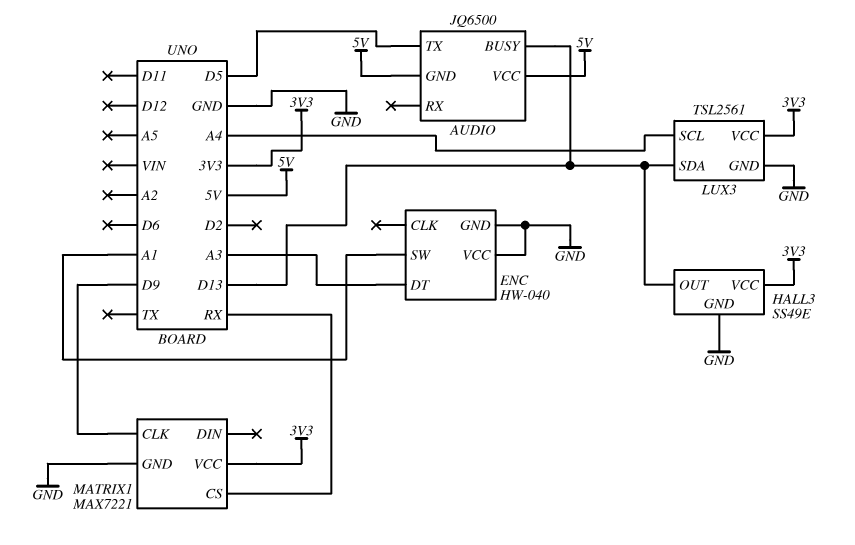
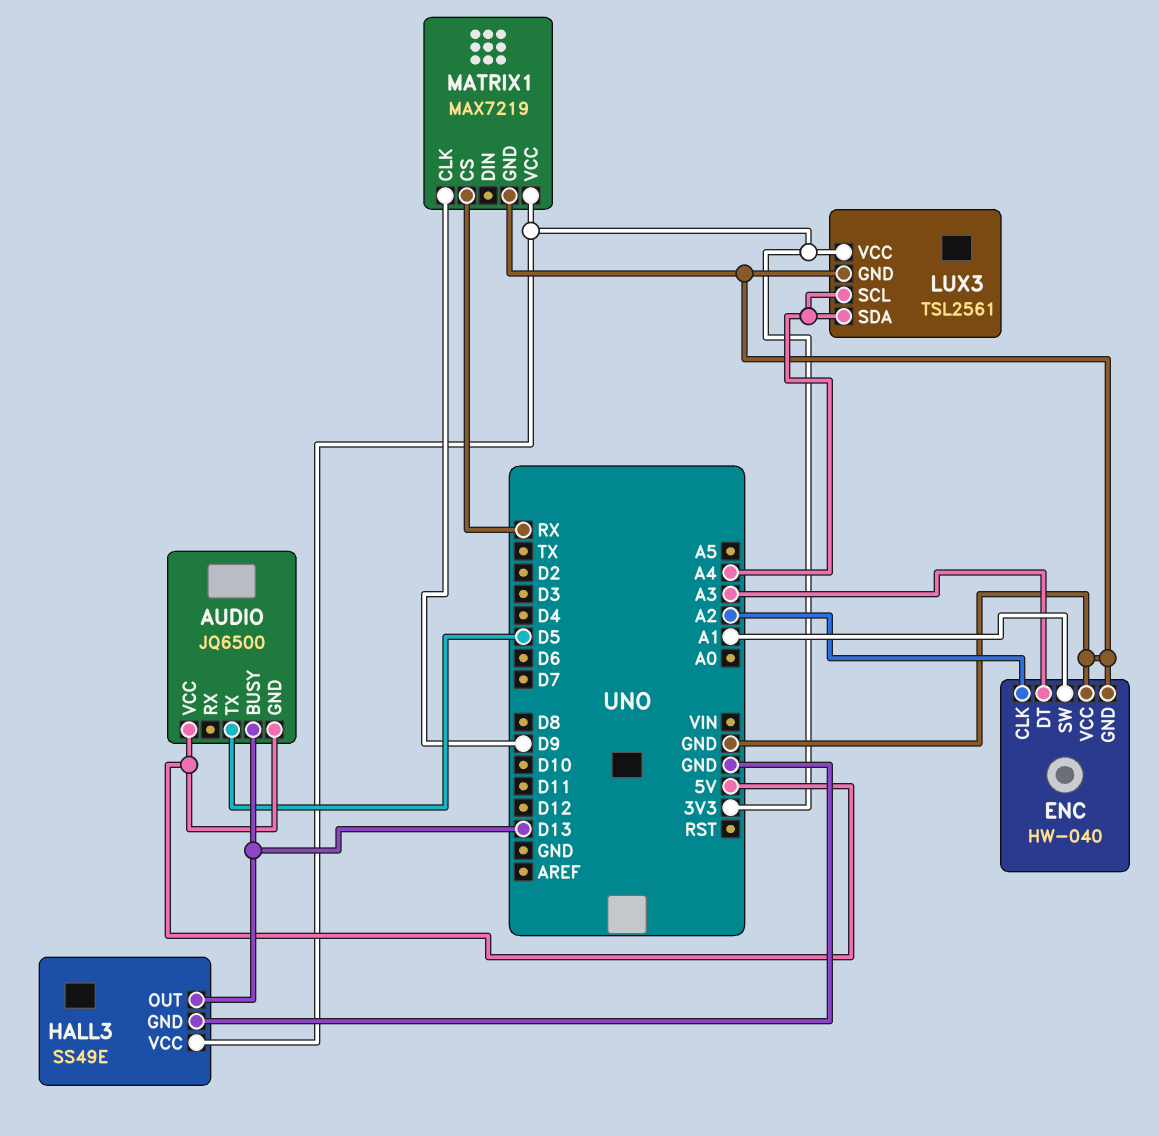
ENC pin CLK: none -> A2
LUX3 pin SDA: D13 -> A4
MATRIX1: MAX7221 -> MAX7219

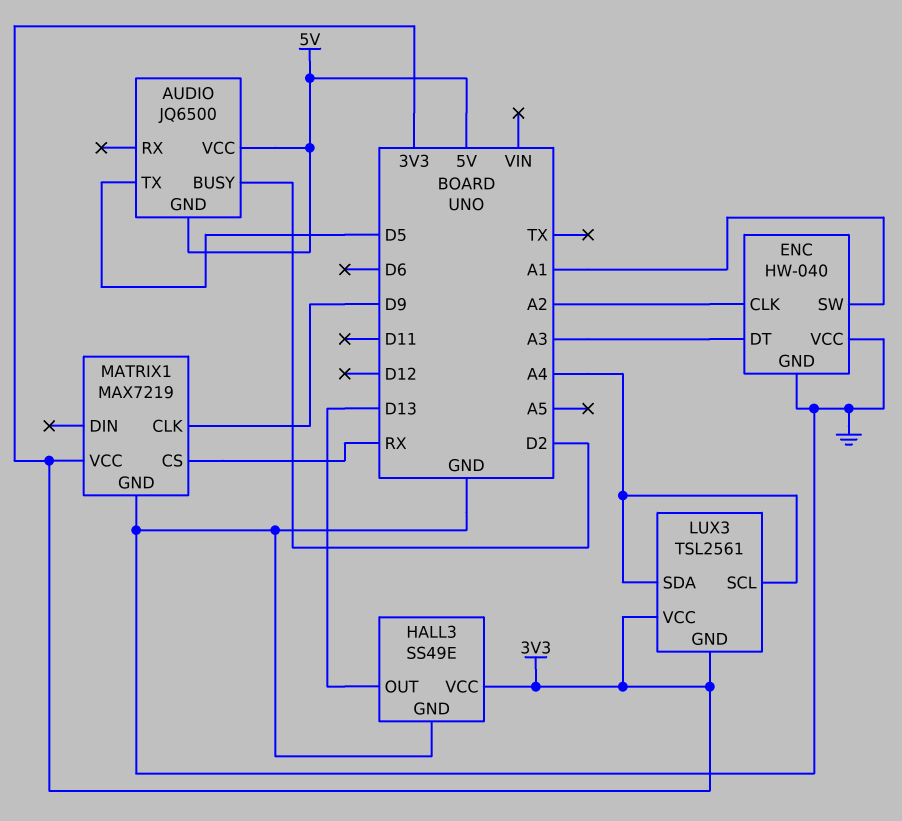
AUDIO pin BUSY: D13 -> D2
LUX3 pin GND: GND -> 3V3

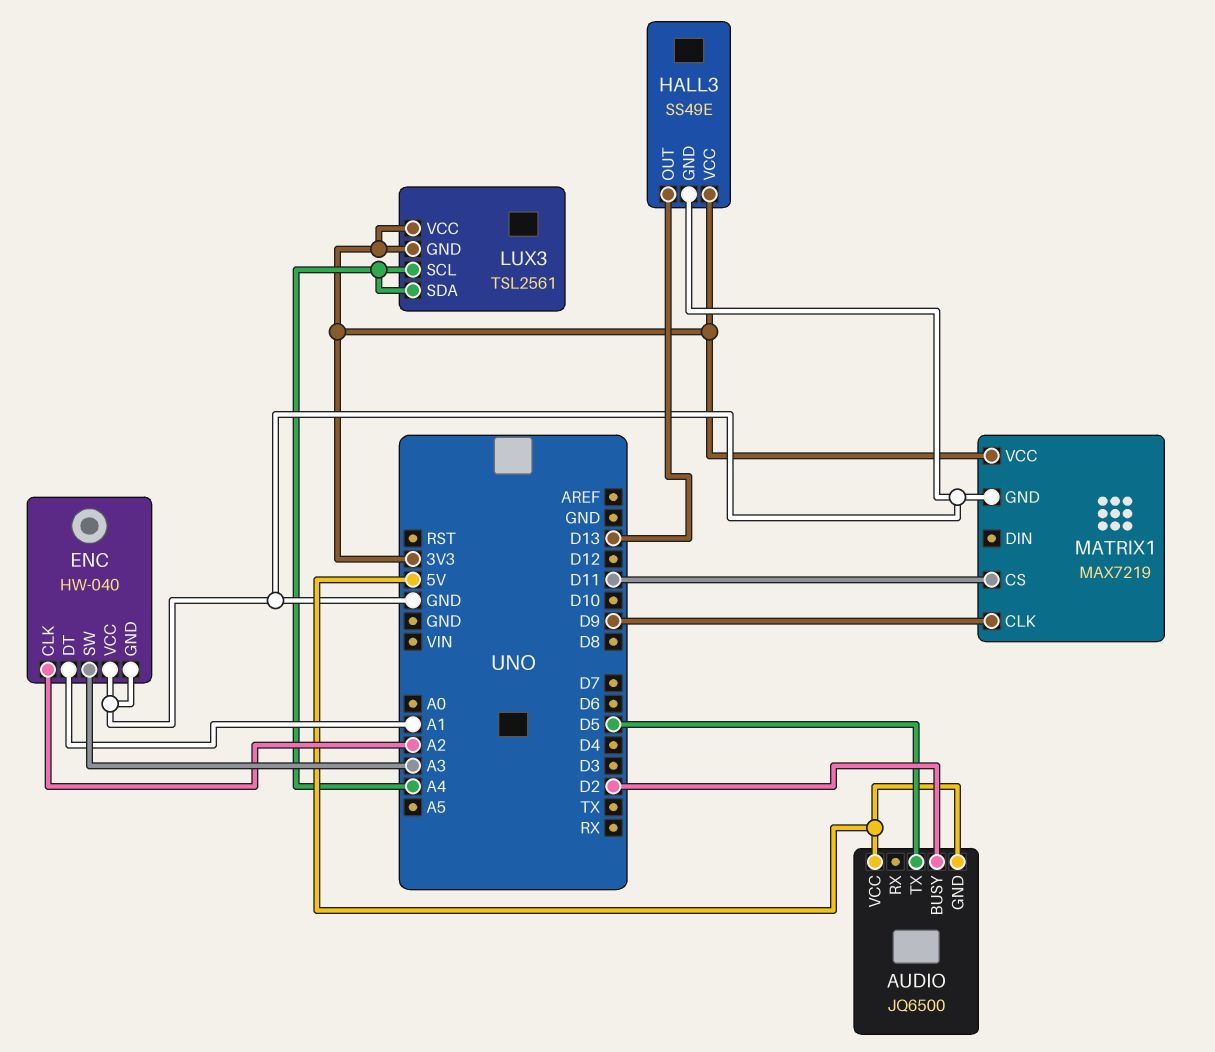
ENC pin DT: A3 -> A1
ENC pin SW: A1 -> A3
MATRIX1 pin CS: RX -> D11

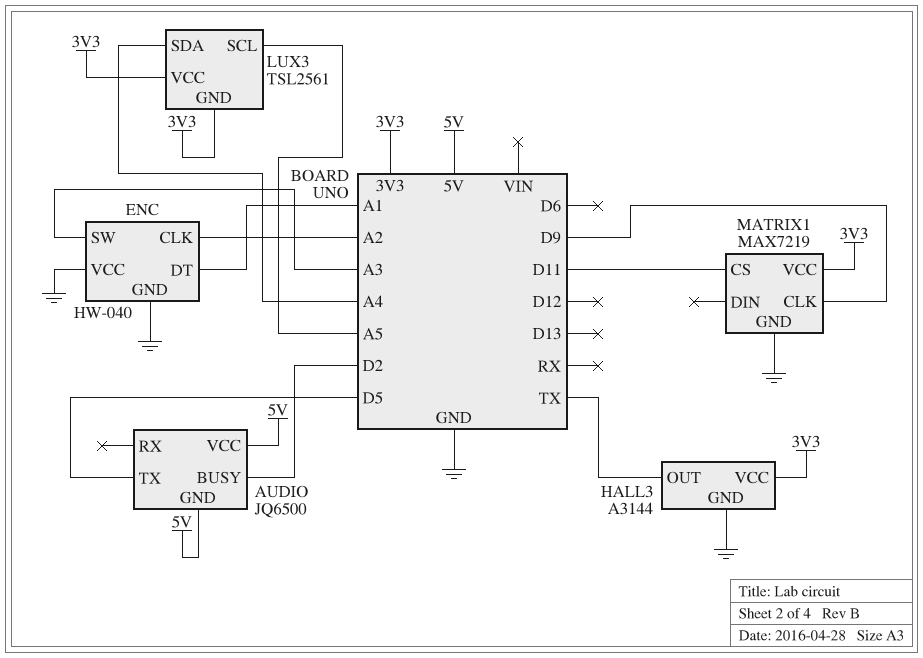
HALL3: SS49E -> A3144
HALL3 pin OUT: D13 -> TX
LUX3 pin SCL: A4 -> A5

